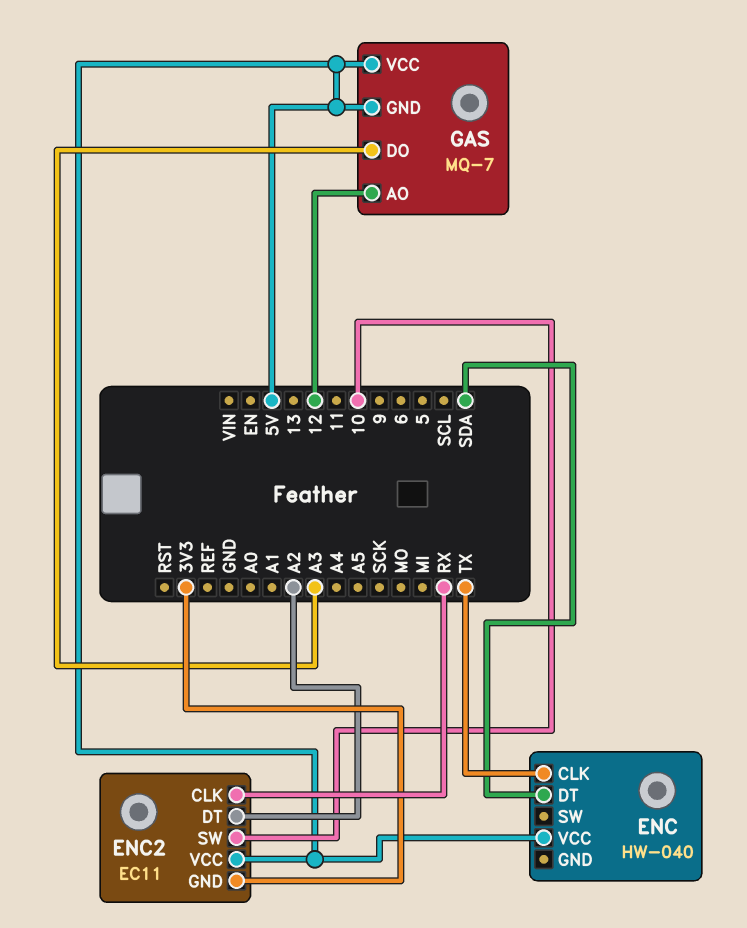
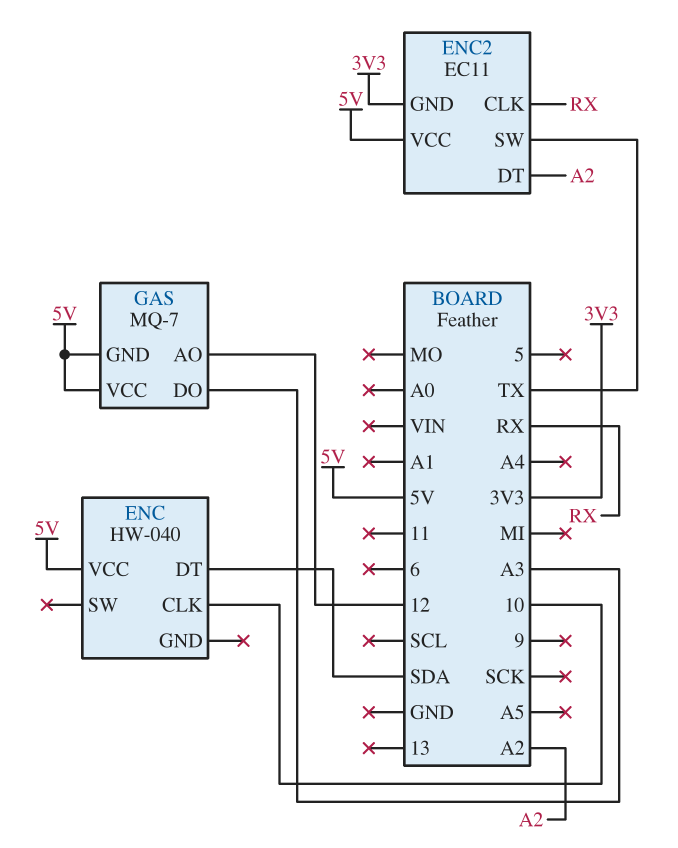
ENC pin CLK: TX -> 10
ENC2 pin SW: 10 -> TX

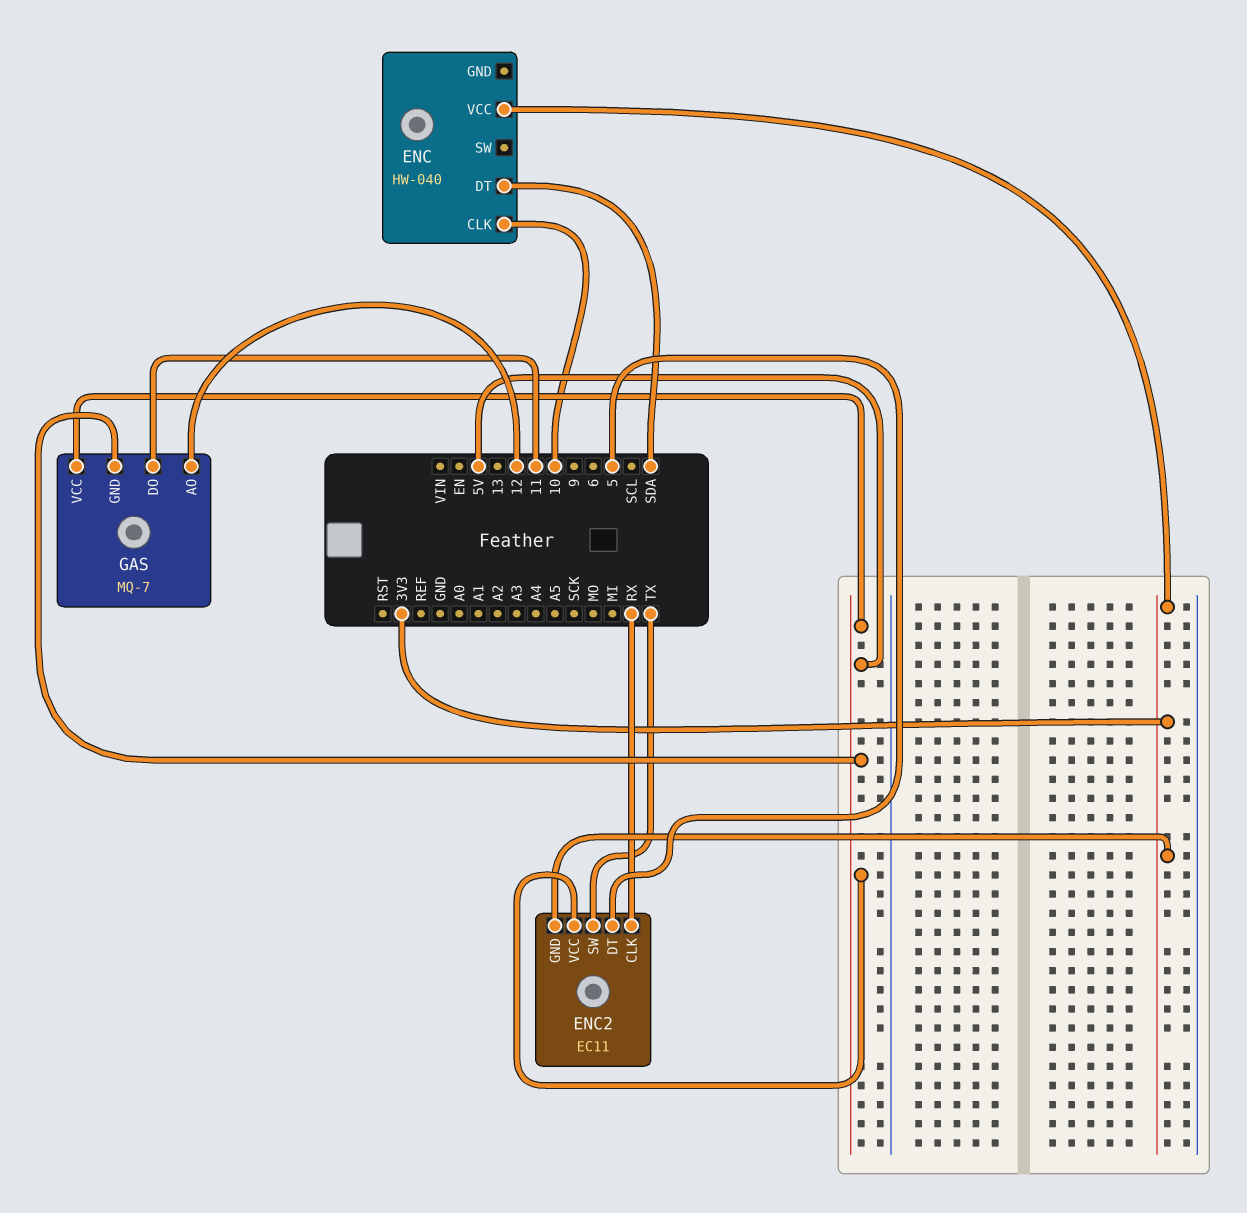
ENC pin VCC: 5V -> 3V3
ENC2 pin DT: A2 -> 5
GAS pin DO: A3 -> 11

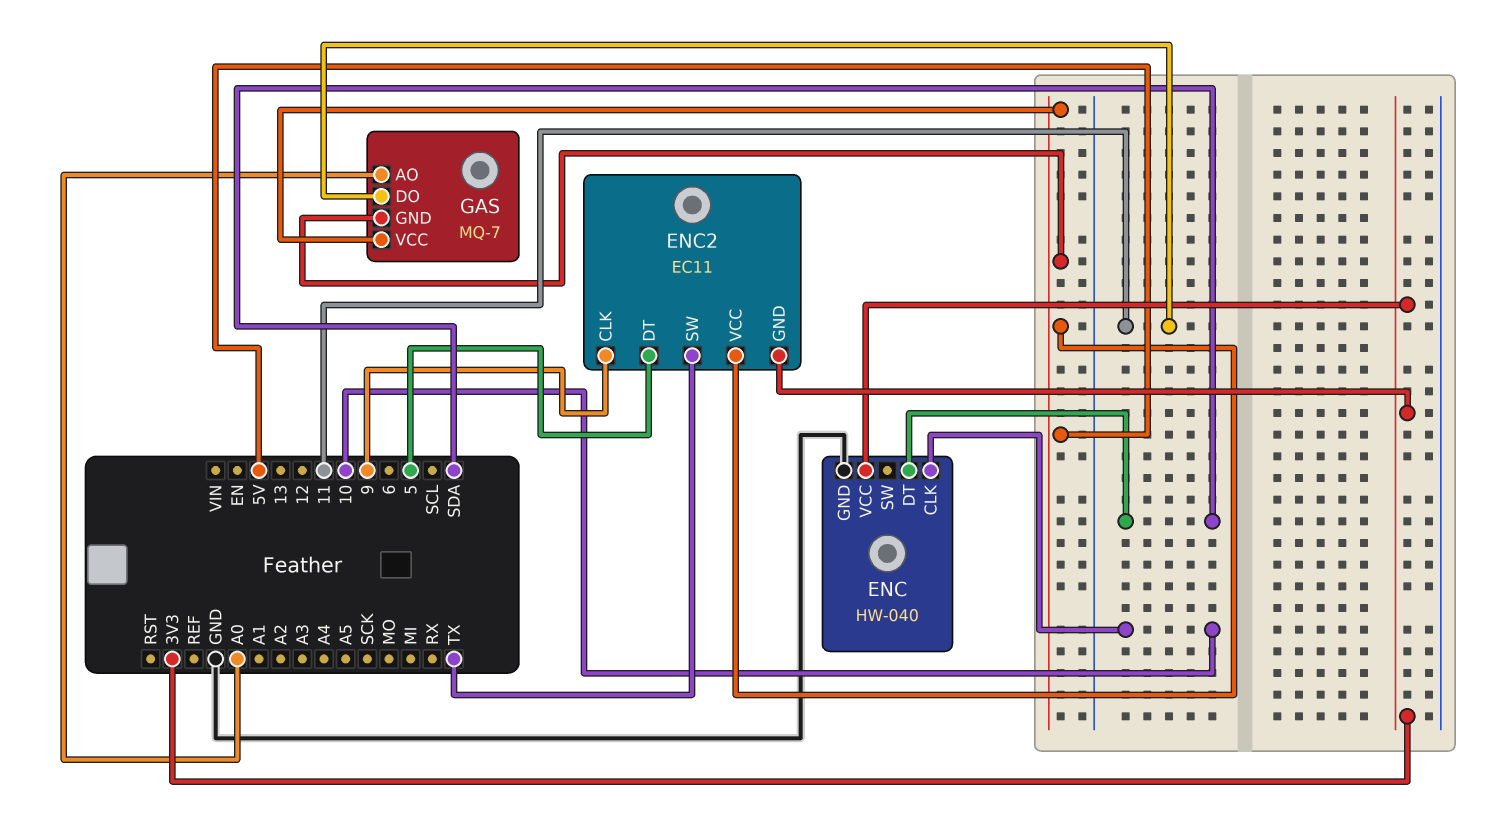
ENC pin GND: none -> GND
ENC2 pin CLK: RX -> 9
GAS pin AO: 12 -> A0

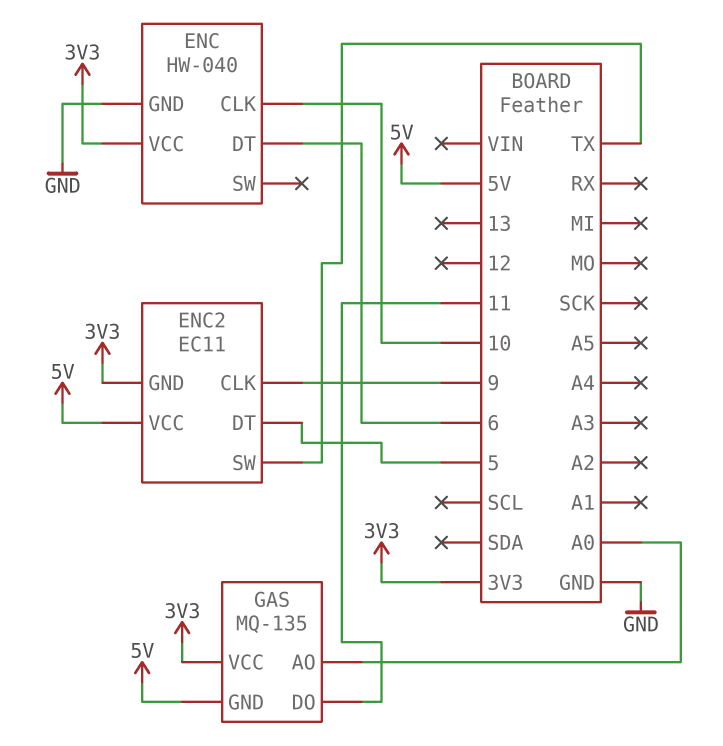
ENC pin DT: SDA -> 6
GAS: MQ-7 -> MQ-135
GAS pin VCC: 5V -> 3V3

